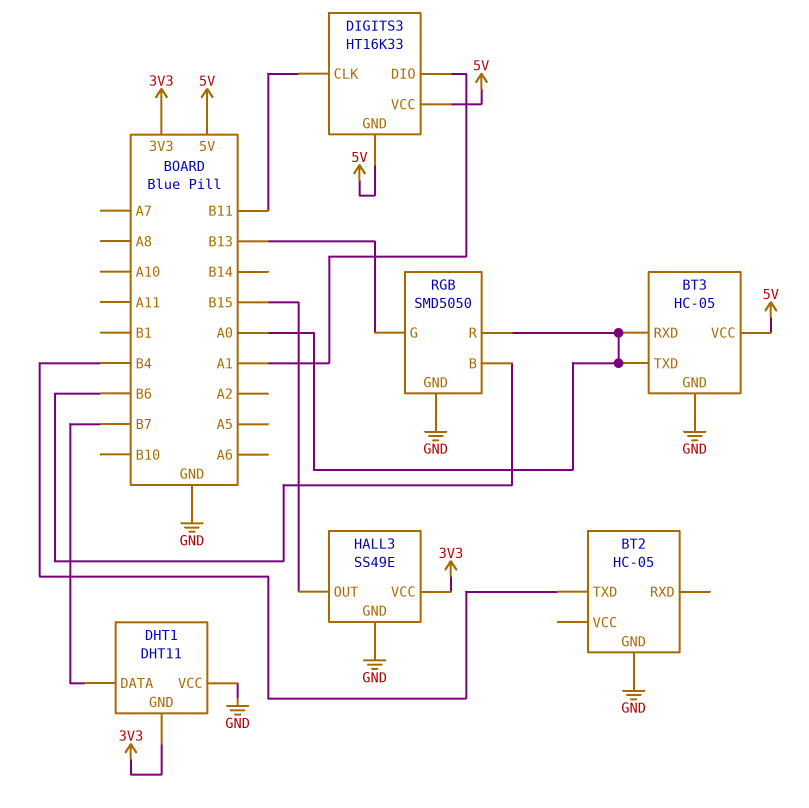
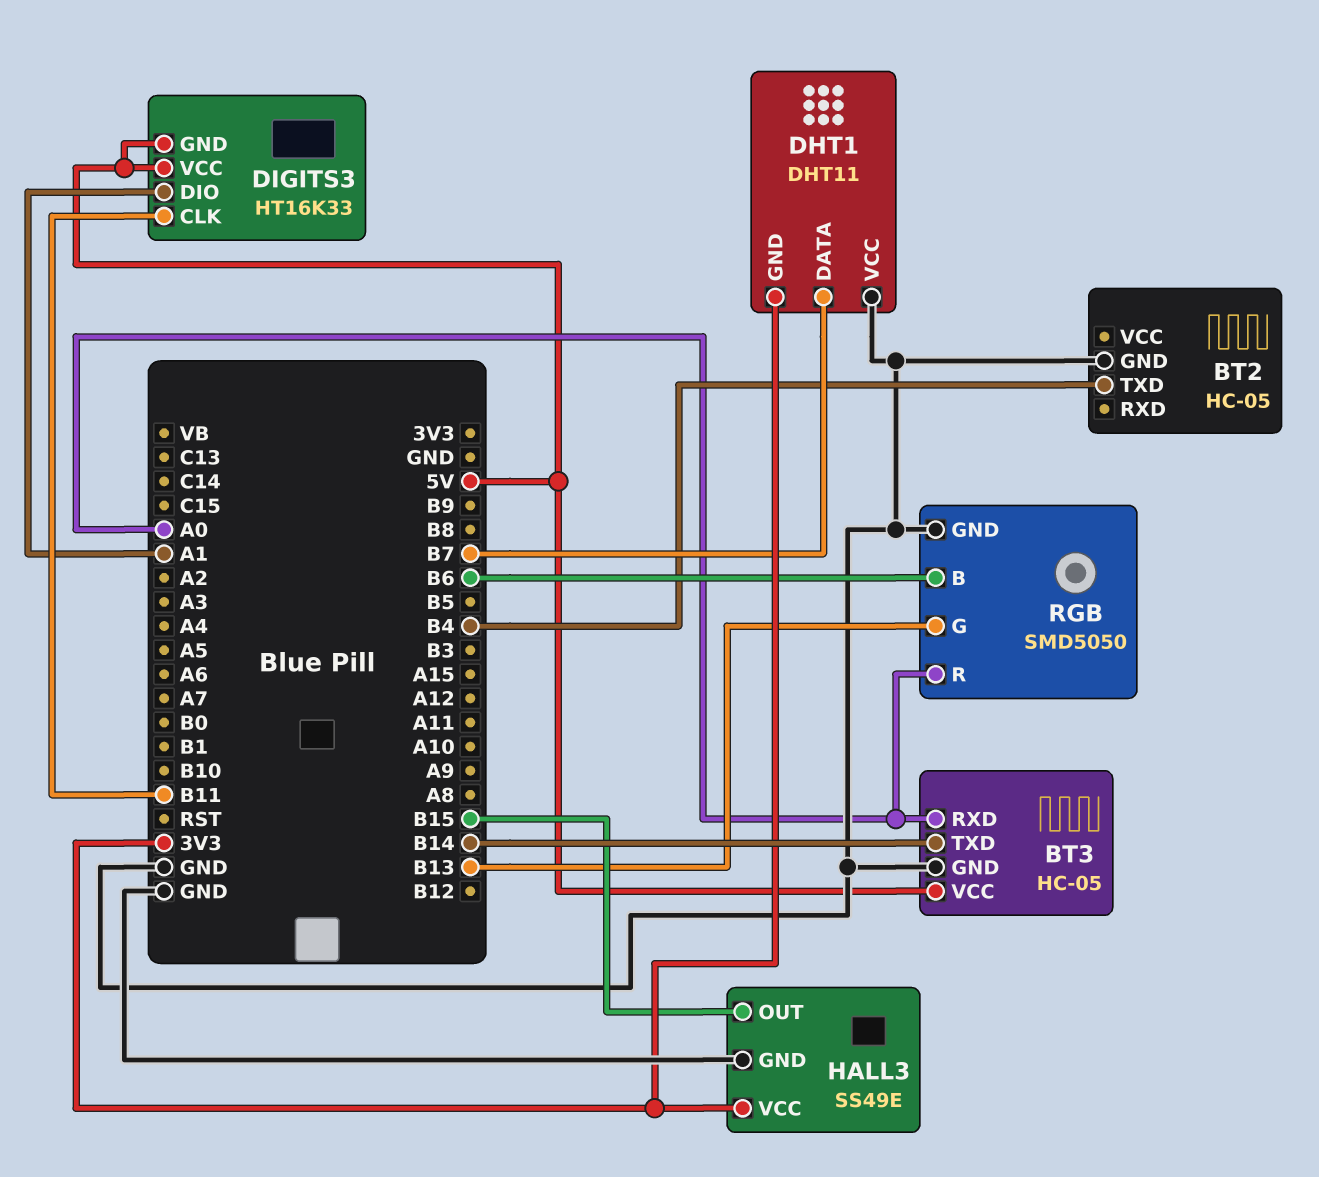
BT3 pin TXD: A0 -> B14

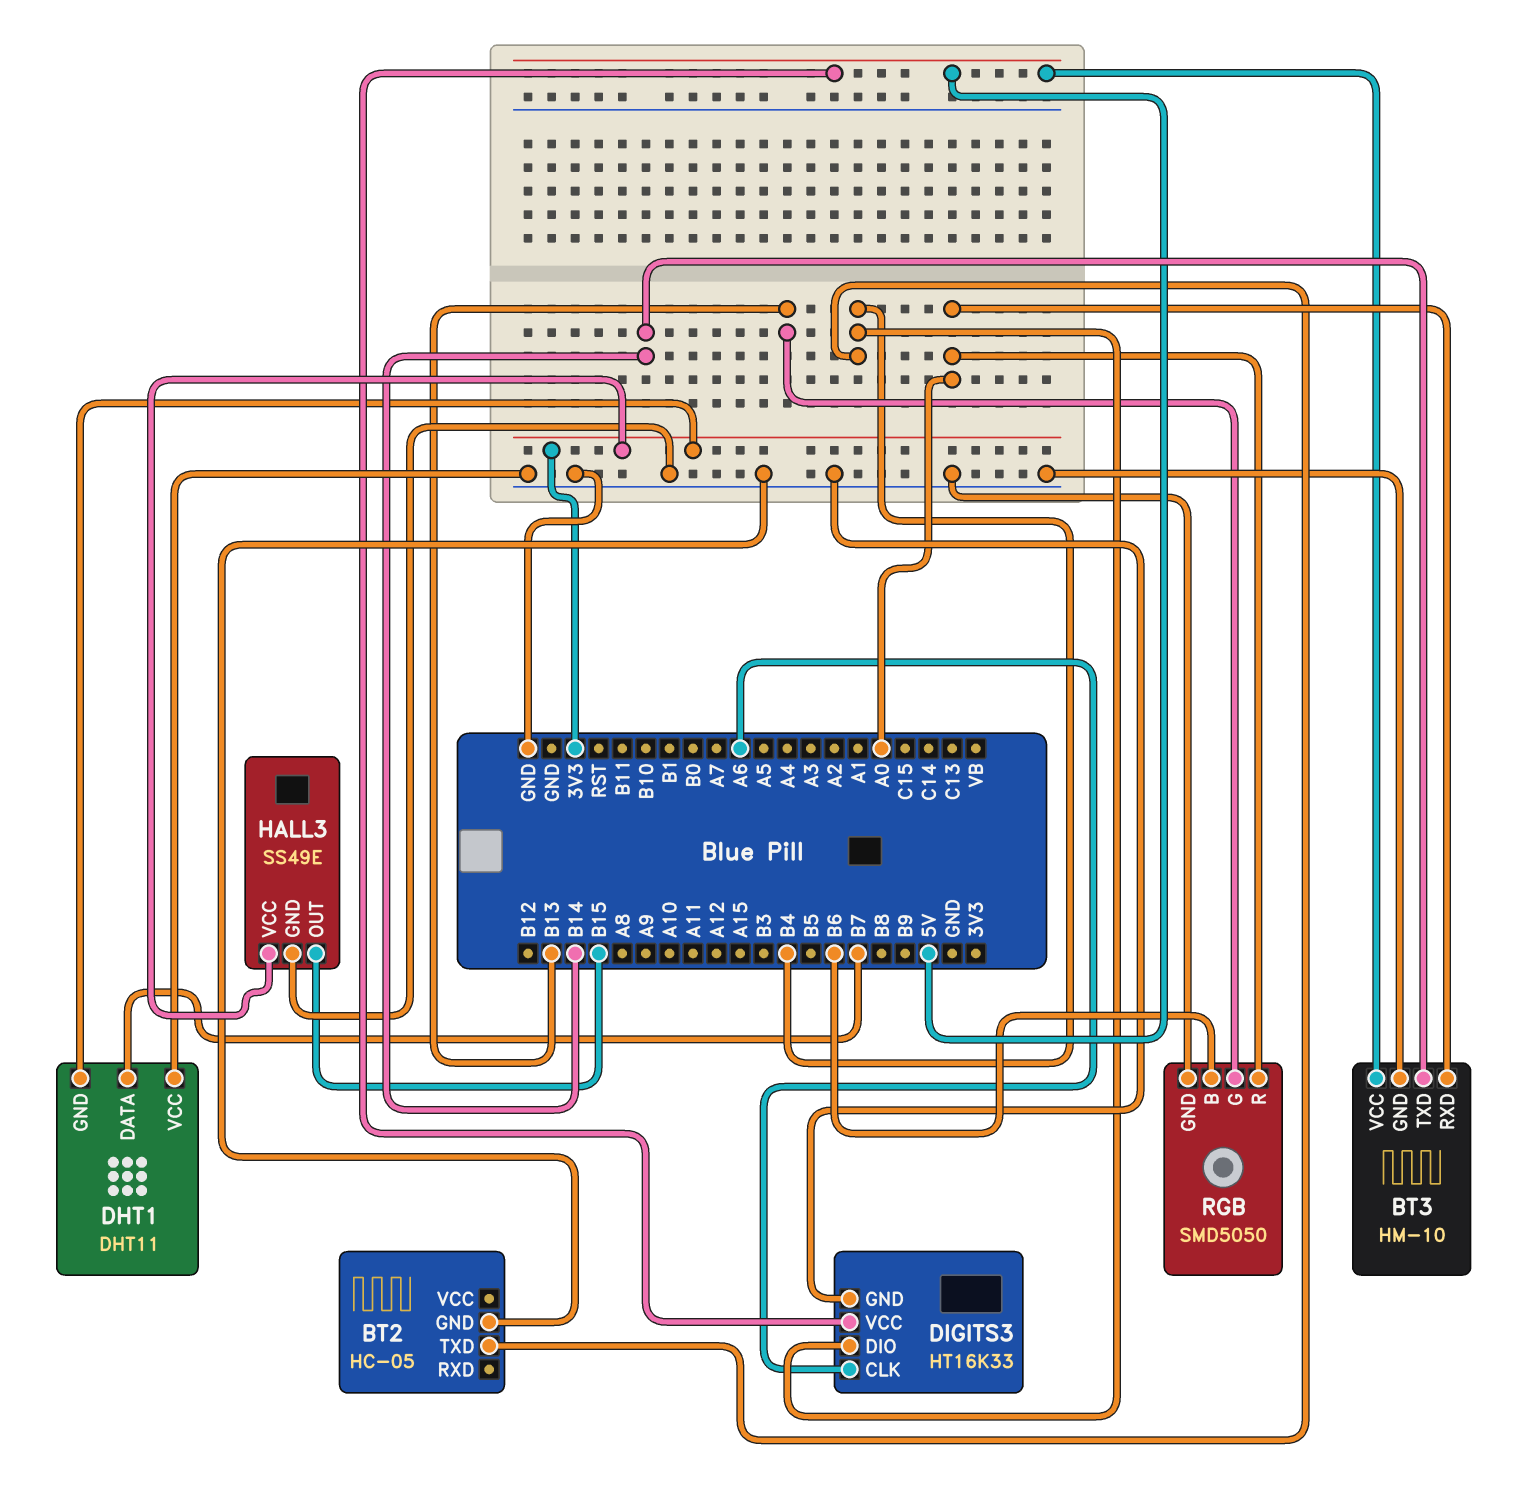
BT3: HC-05 -> HM-10
DIGITS3 pin CLK: B11 -> A6
DIGITS3 pin DIO: A1 -> B4
DIGITS3 pin GND: 5V -> GND

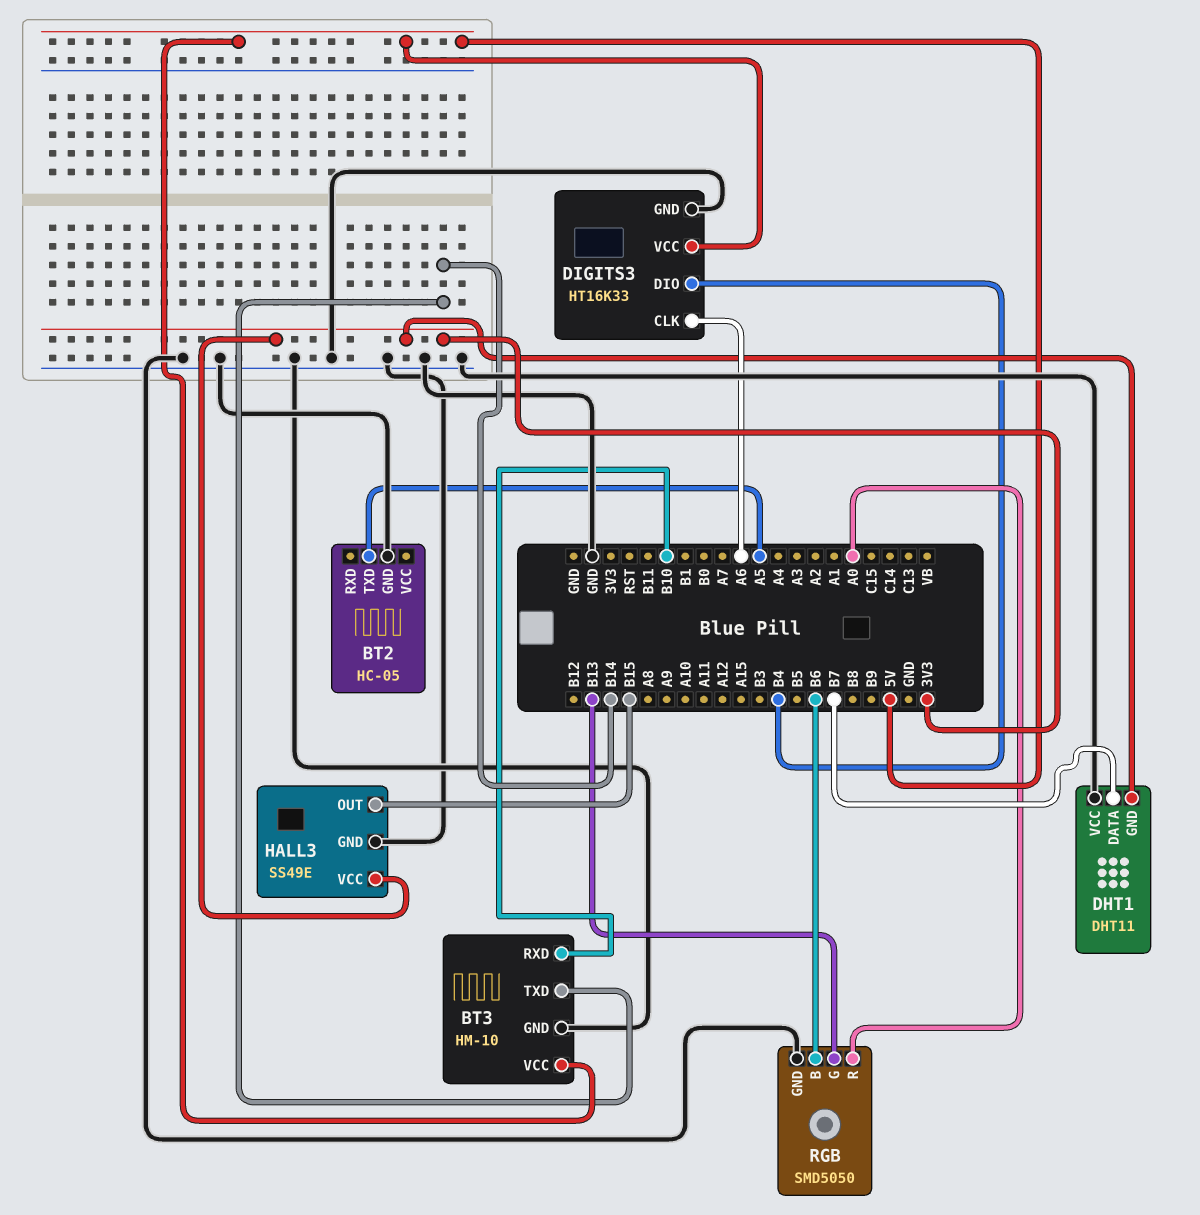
BT2 pin TXD: B4 -> A5
BT3 pin RXD: A0 -> B10

